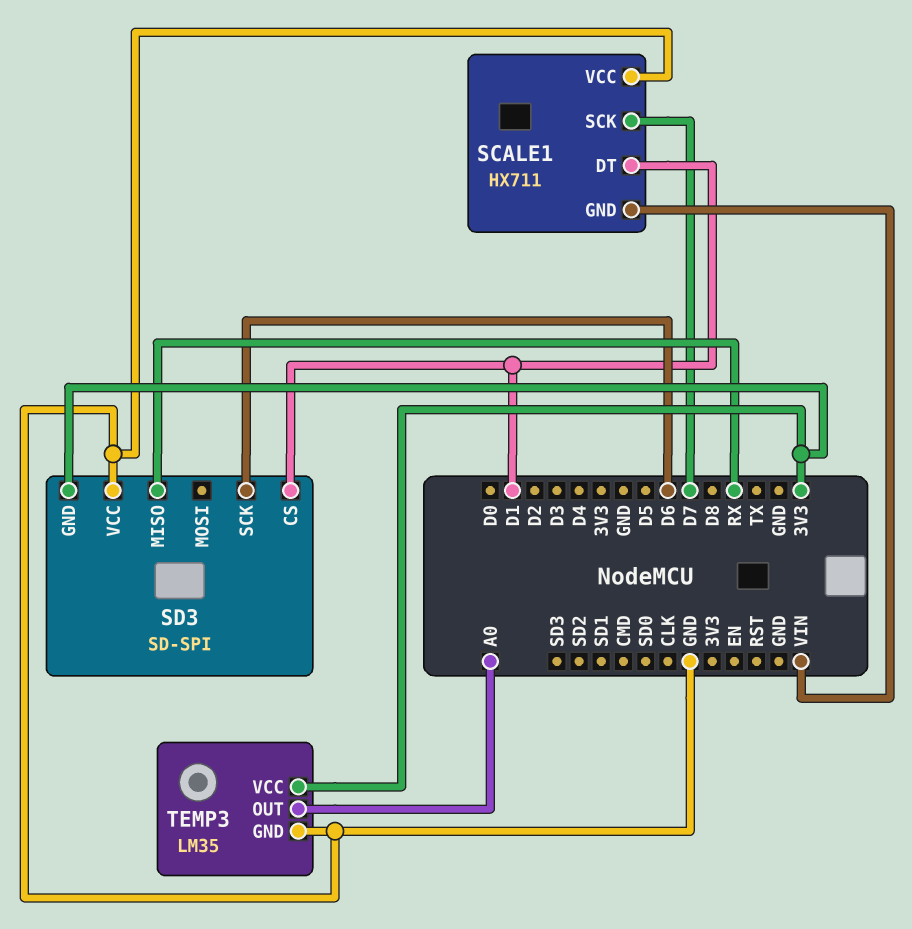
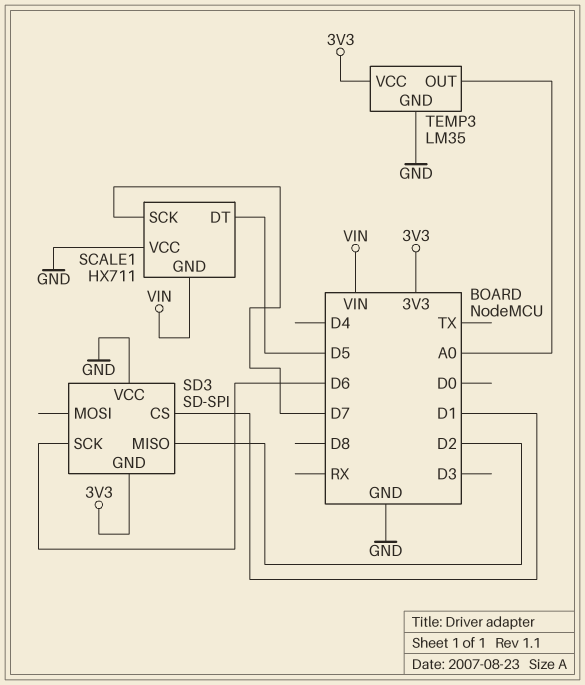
SCALE1 pin DT: D1 -> D5
SD3 pin MISO: RX -> D2

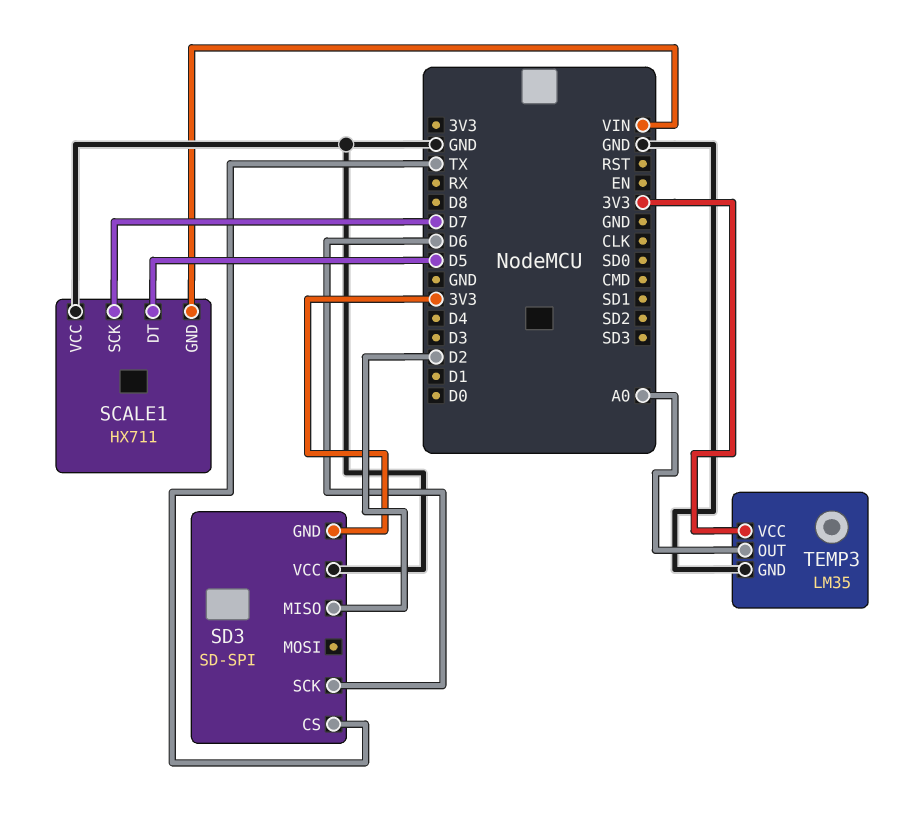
SD3 pin CS: D1 -> TX

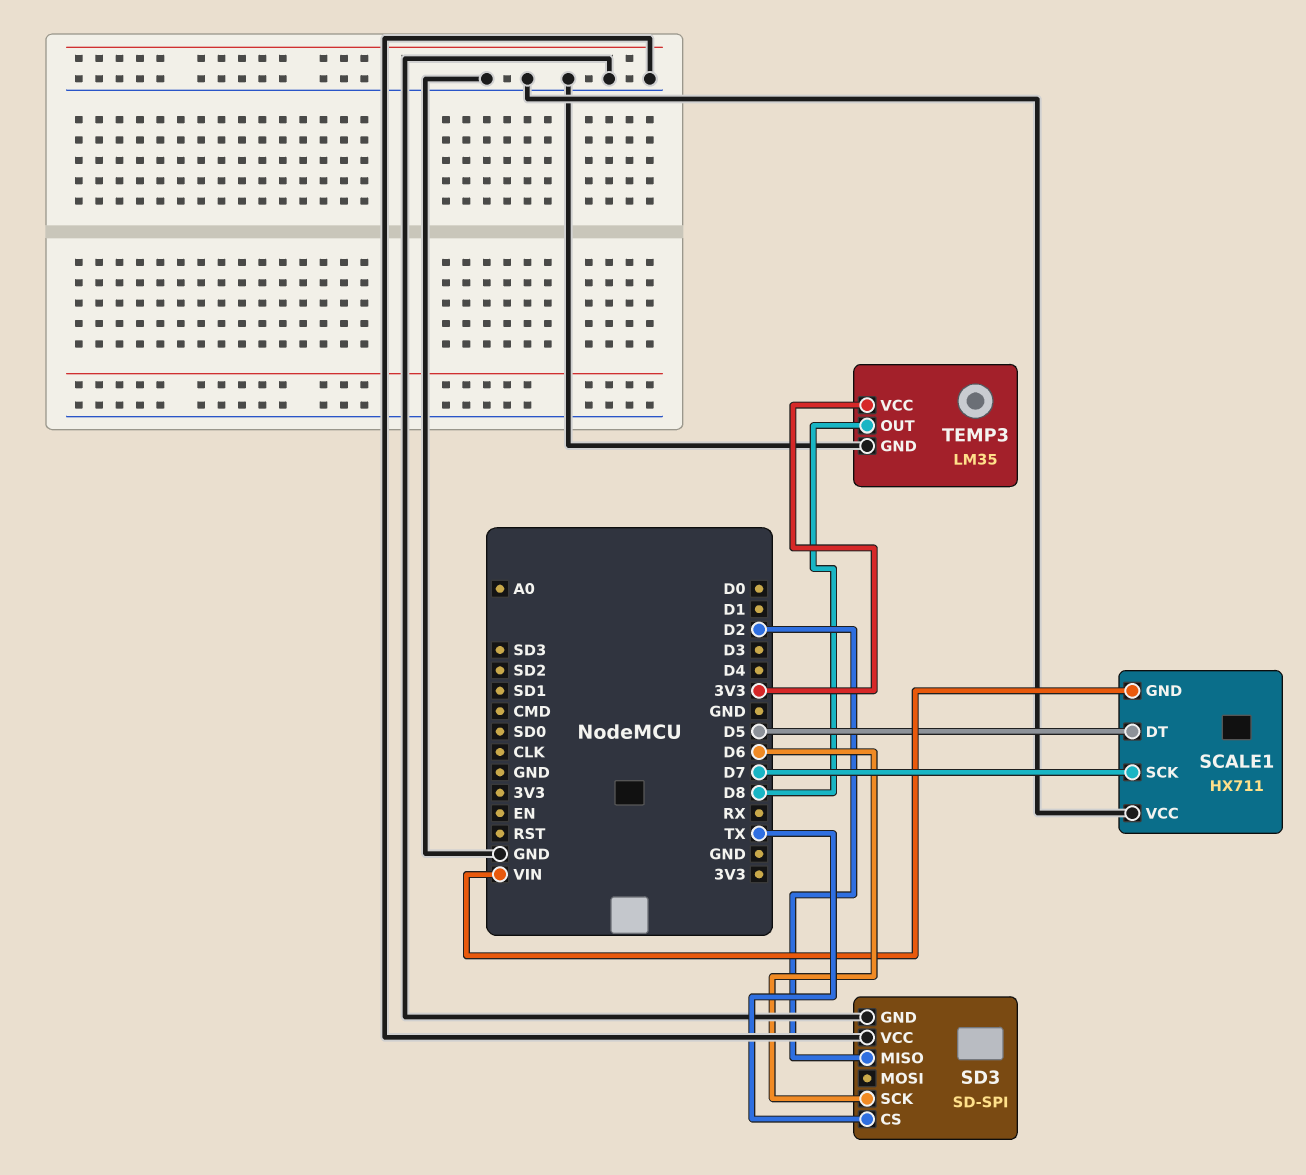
SD3 pin GND: 3V3 -> GND
TEMP3 pin OUT: A0 -> D8

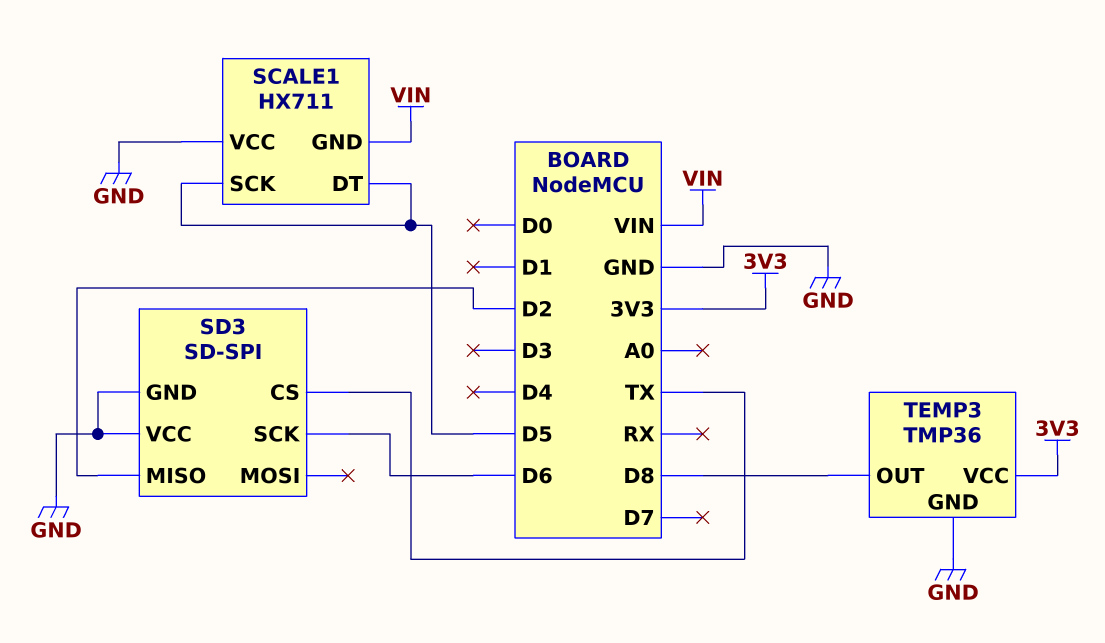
SCALE1 pin SCK: D7 -> D5
TEMP3: LM35 -> TMP36

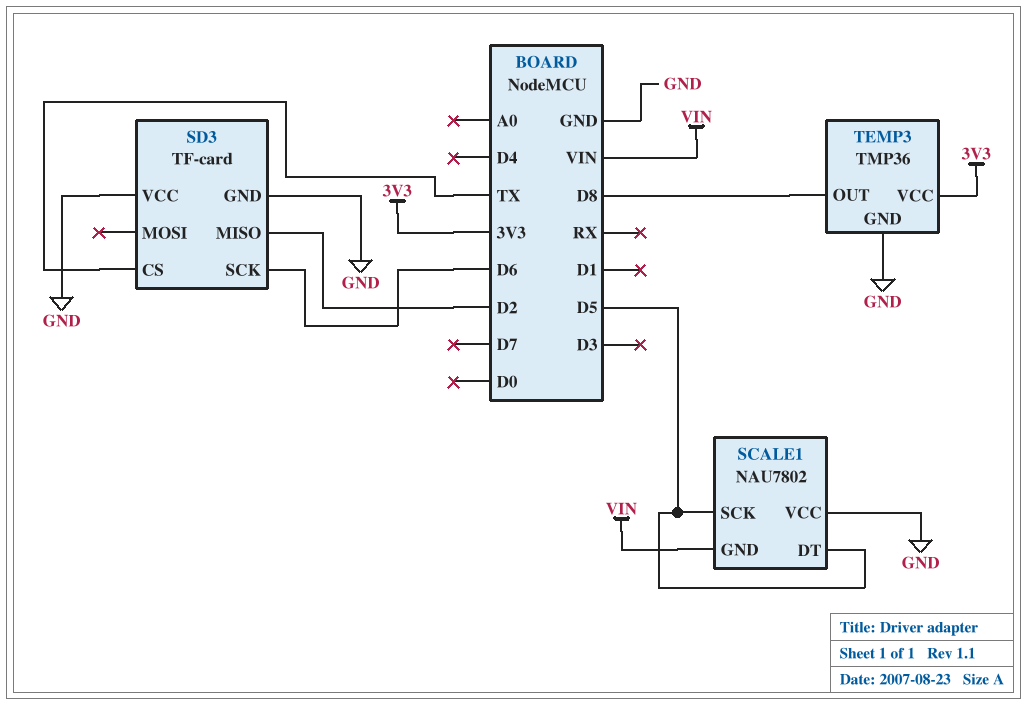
SCALE1: HX711 -> NAU7802
SD3: SD-SPI -> TF-card

